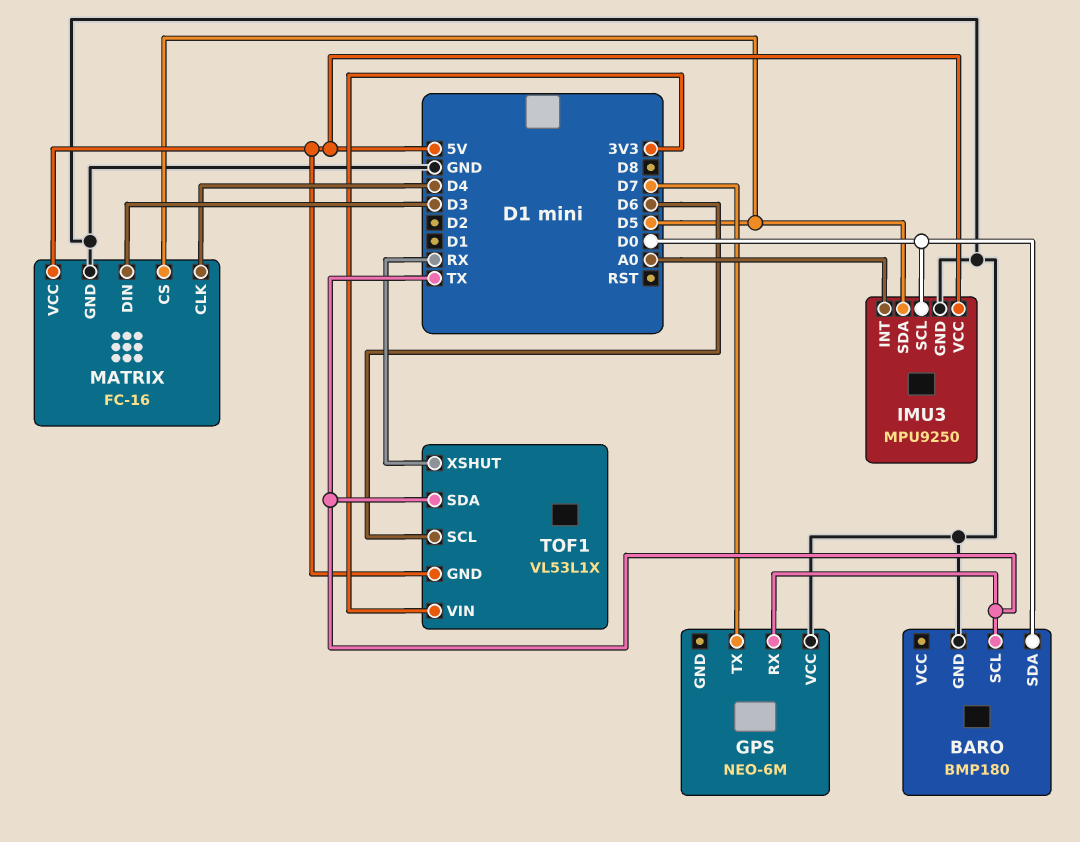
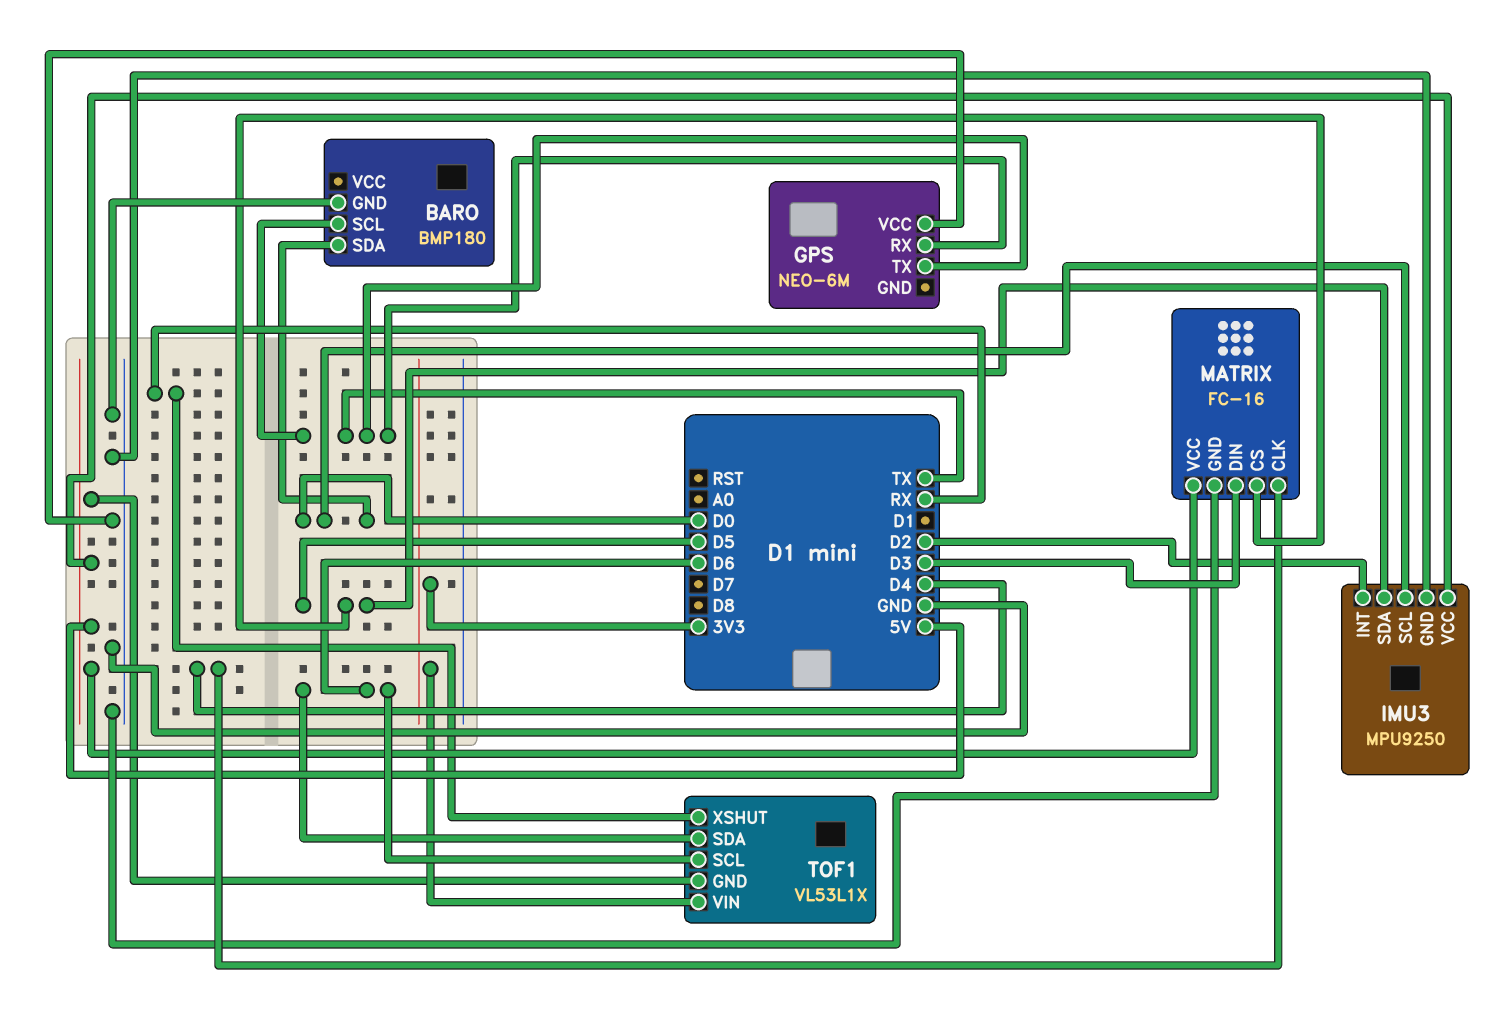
GPS pin TX: D7 -> TX
IMU3 pin INT: A0 -> D2
TOF1 pin SDA: TX -> D6

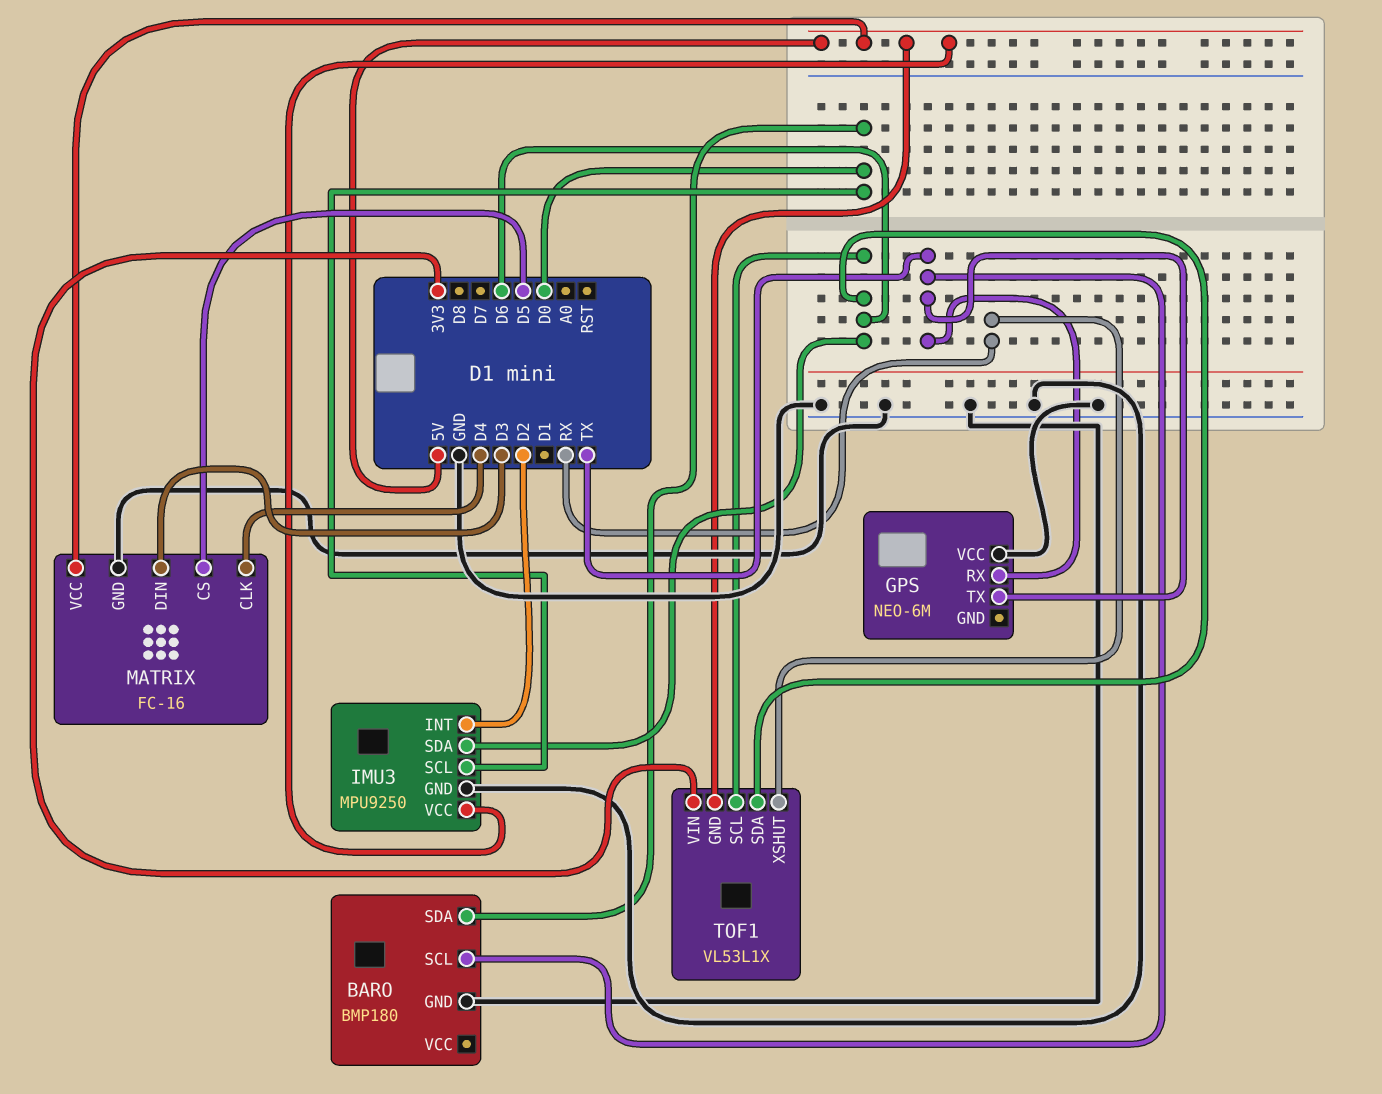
IMU3 pin SDA: D5 -> D6

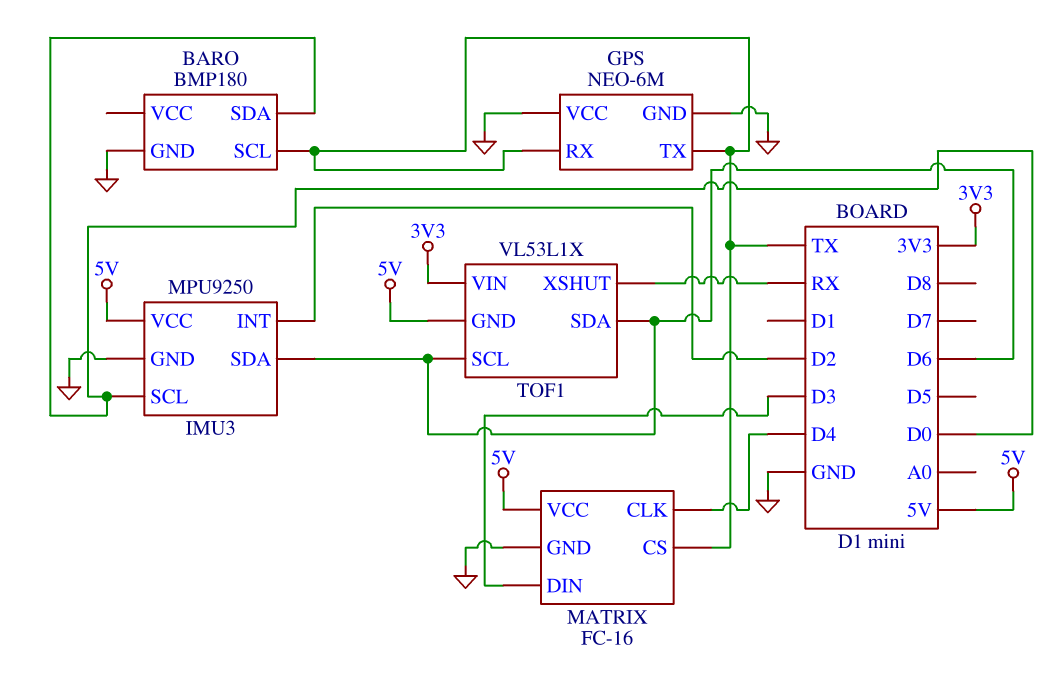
GPS pin GND: none -> GND
MATRIX pin CS: D5 -> TX

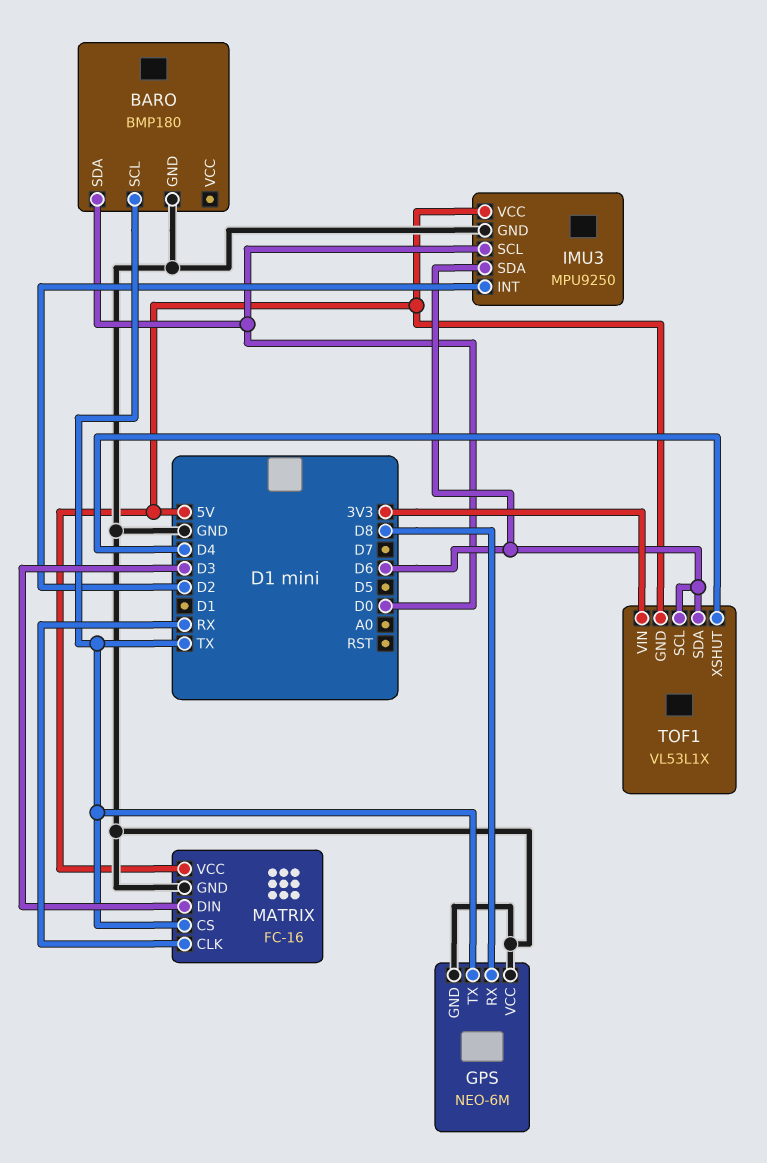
GPS pin RX: TX -> D8
MATRIX pin CLK: D4 -> RX
TOF1 pin XSHUT: RX -> D4

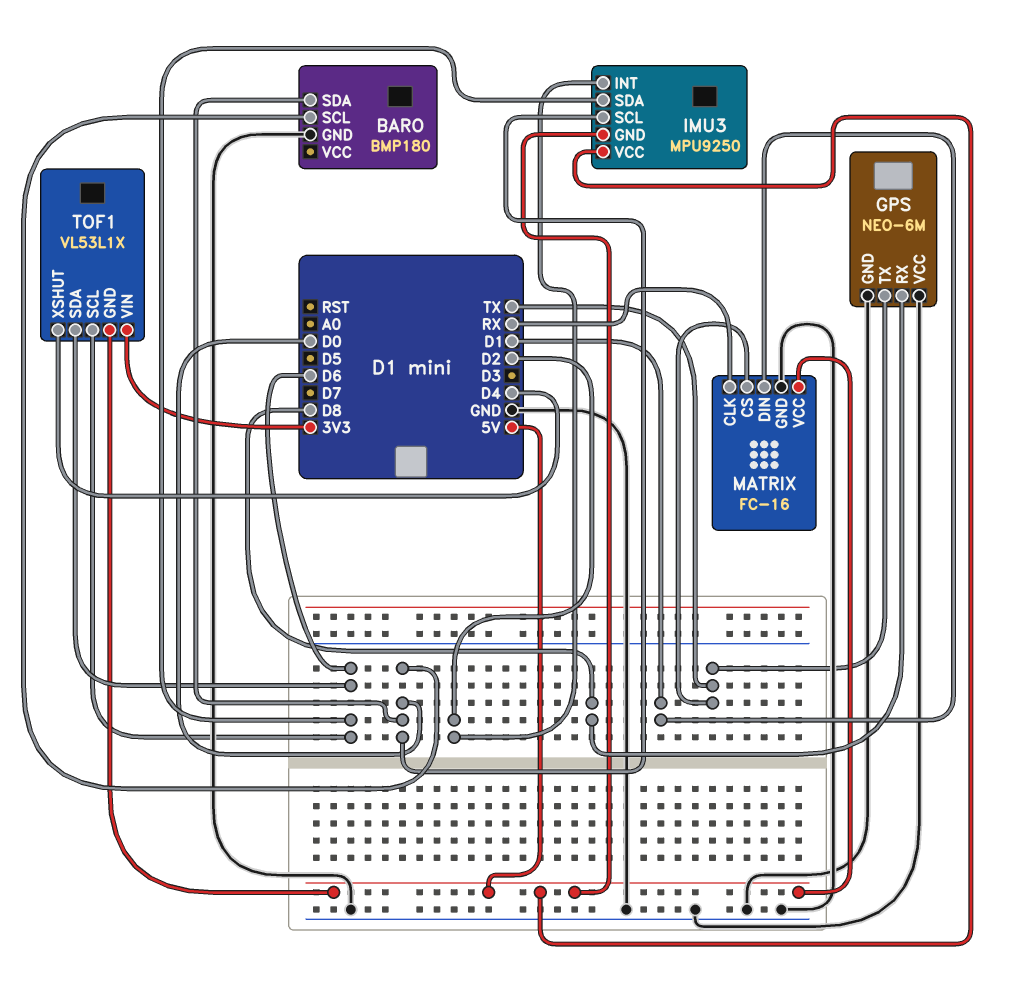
BARO pin SCL: TX -> D0
IMU3 pin GND: GND -> 5V
MATRIX pin DIN: D3 -> D1

